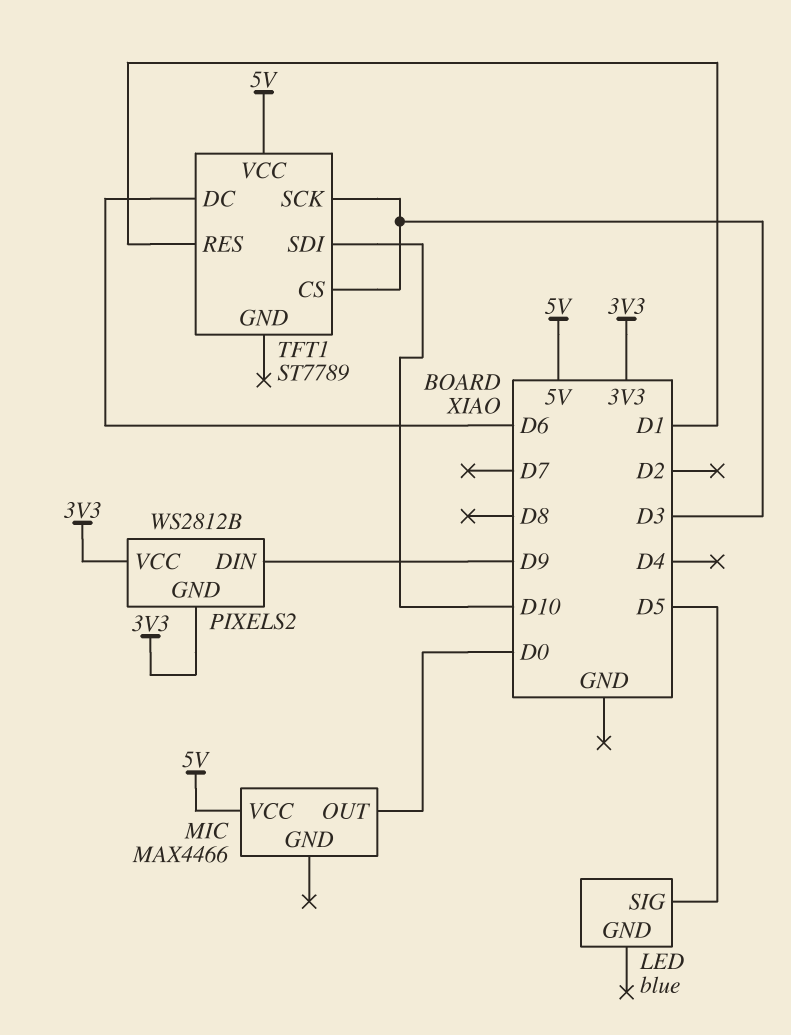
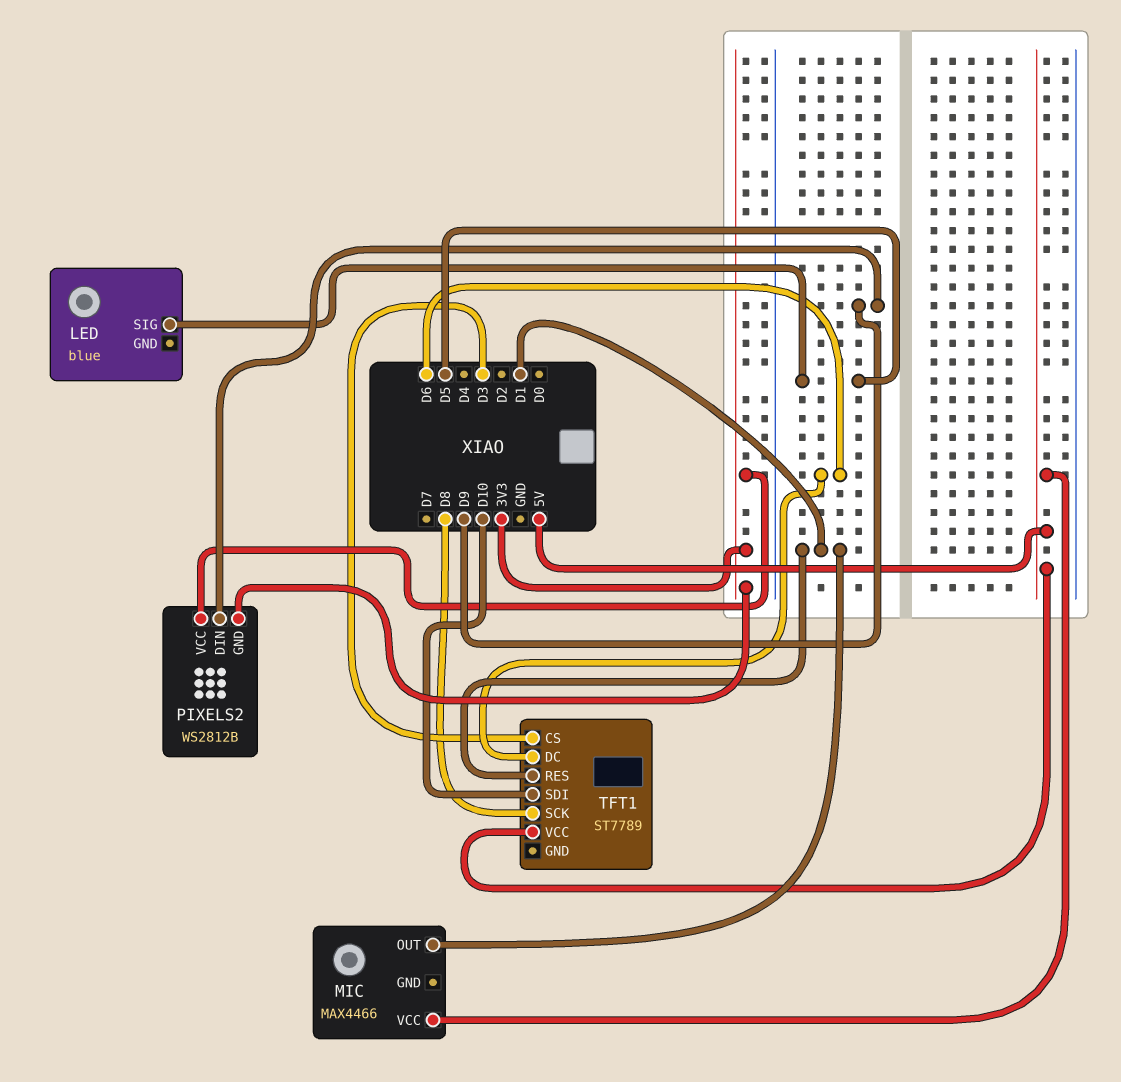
MIC pin OUT: D0 -> D1
TFT1 pin SCK: D3 -> D8

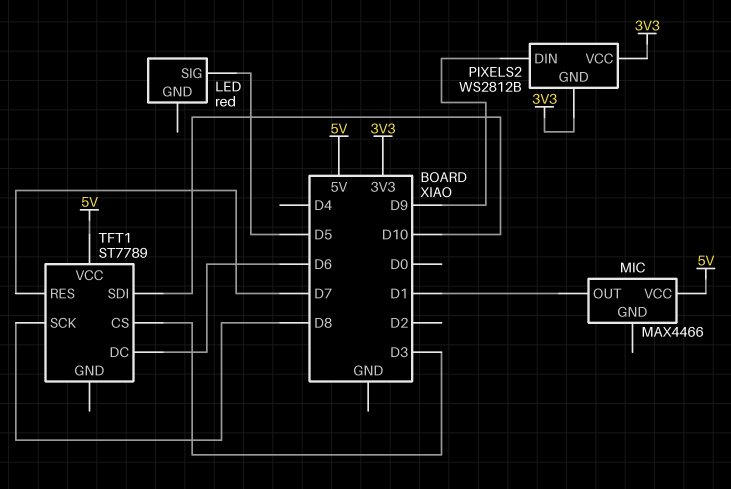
LED: blue -> red
TFT1 pin RES: D1 -> D7

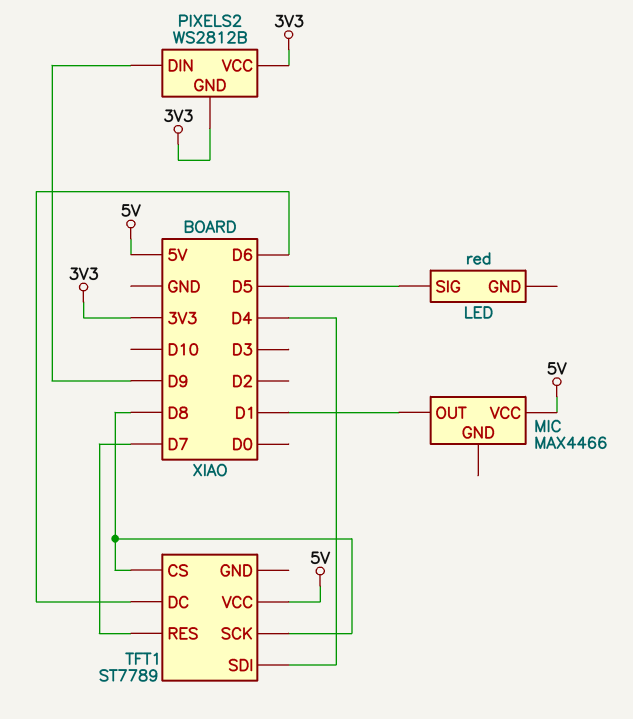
TFT1 pin CS: D3 -> D8
TFT1 pin SDI: D10 -> D4

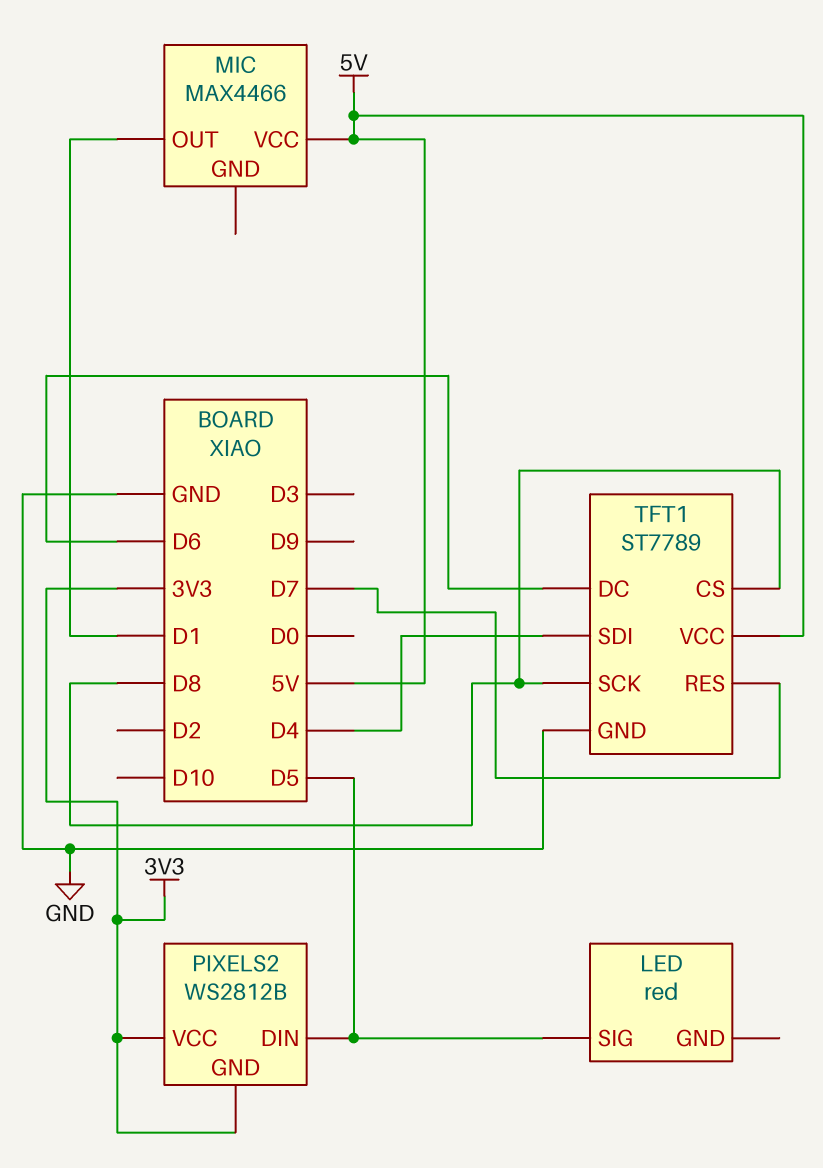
PIXELS2 pin DIN: D9 -> D5
TFT1 pin GND: none -> GND

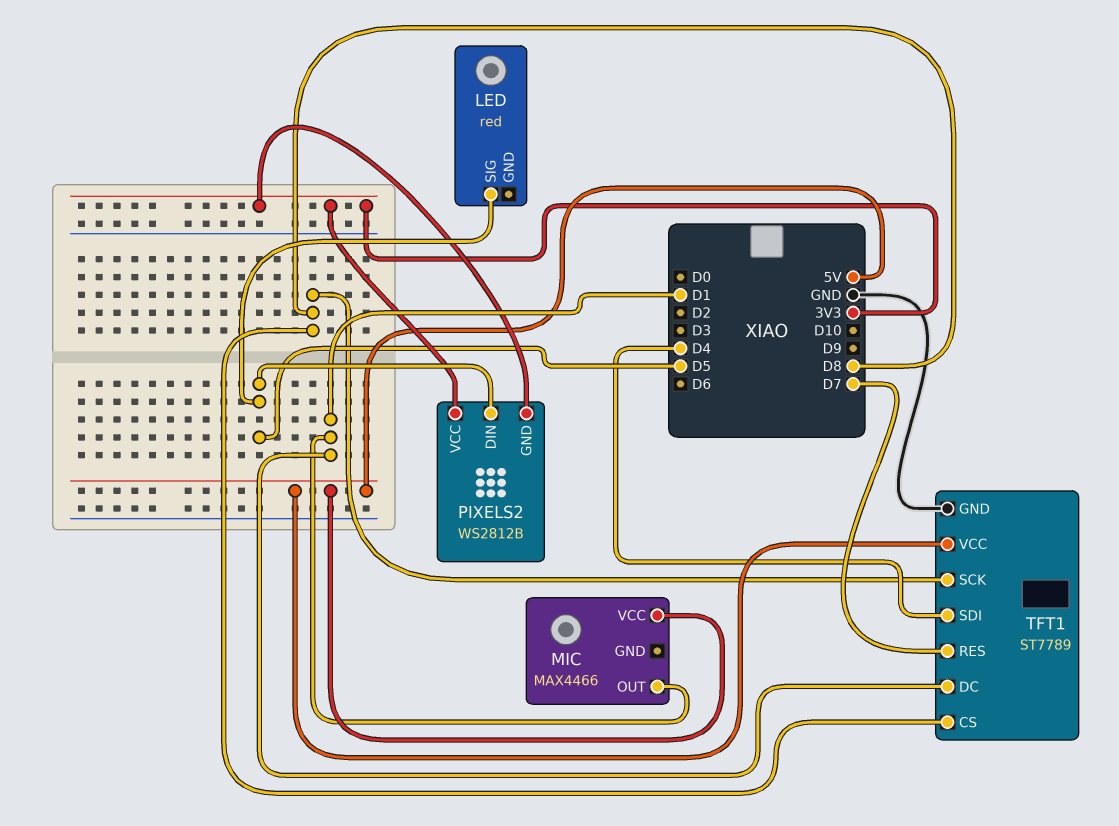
TFT1 pin DC: D6 -> D1

